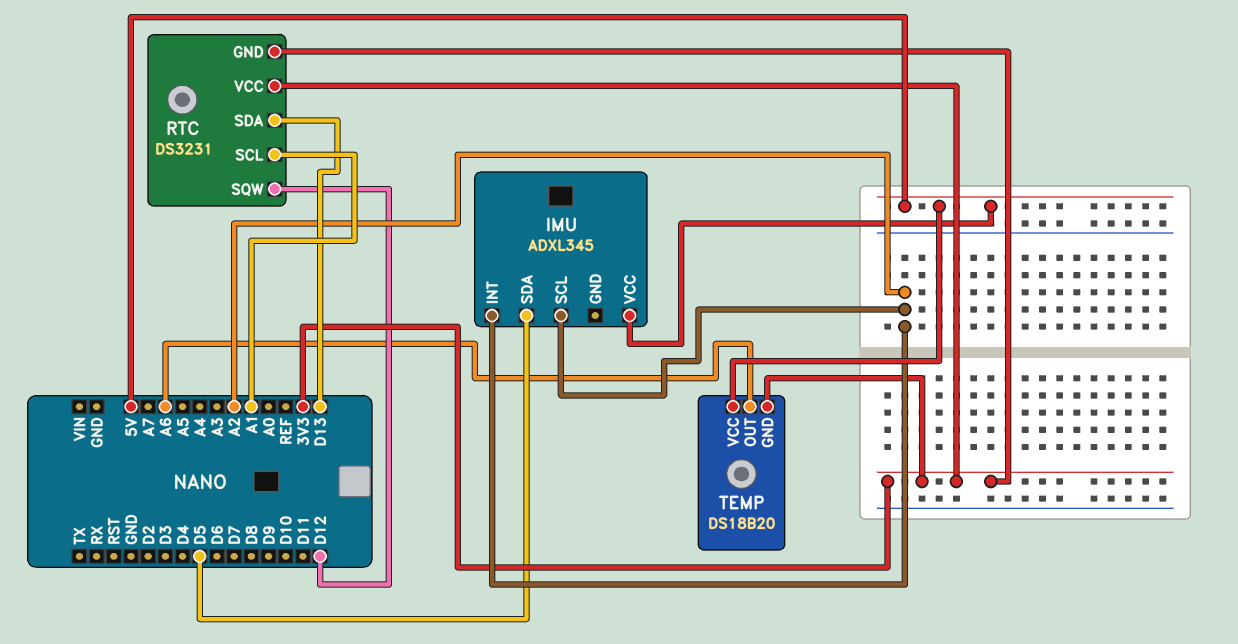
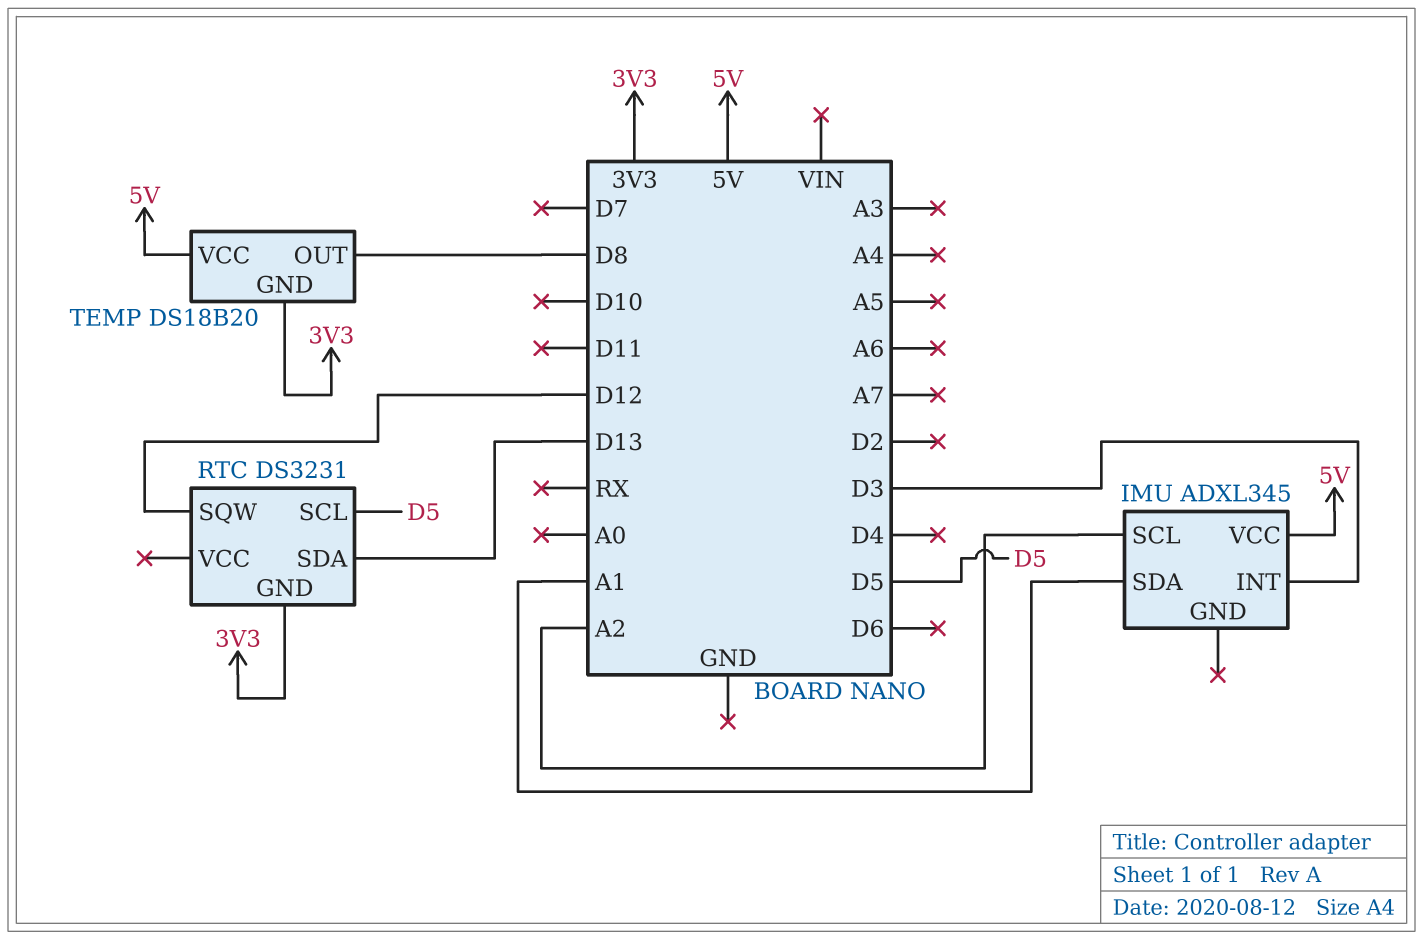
IMU pin INT: A2 -> D3
IMU pin SDA: D5 -> A1
RTC pin SCL: A1 -> D5
RTC pin VCC: 3V3 -> none
TEMP pin OUT: A6 -> D8

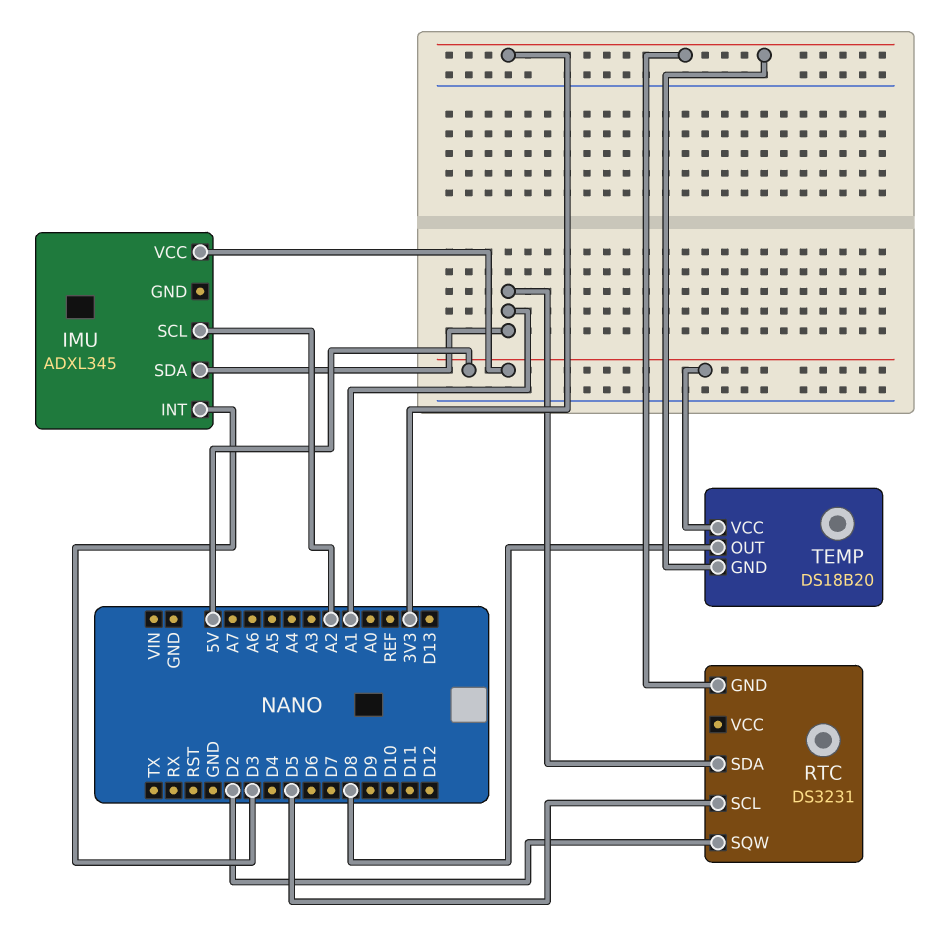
RTC pin SDA: D13 -> A1
RTC pin SQW: D12 -> D2

